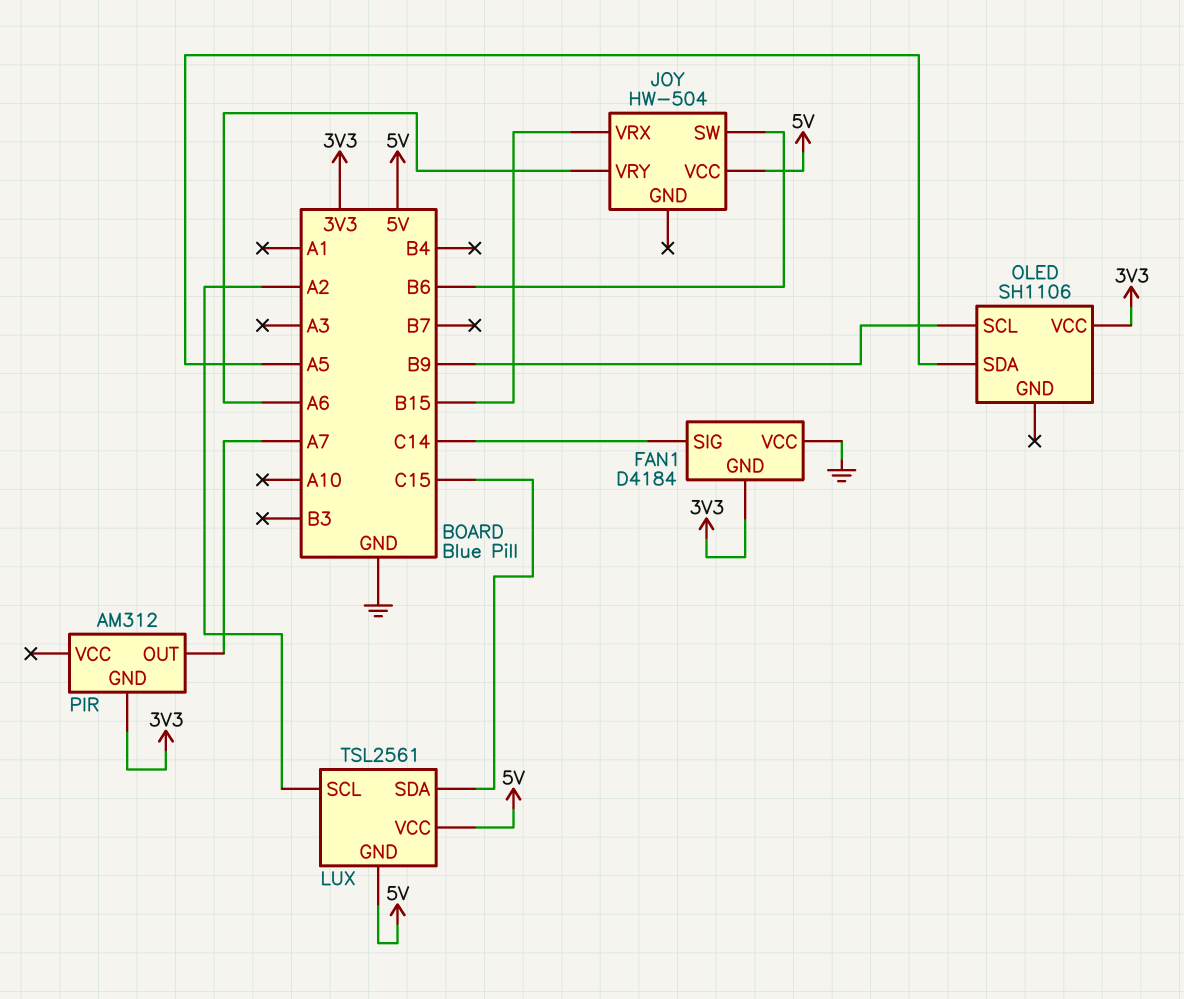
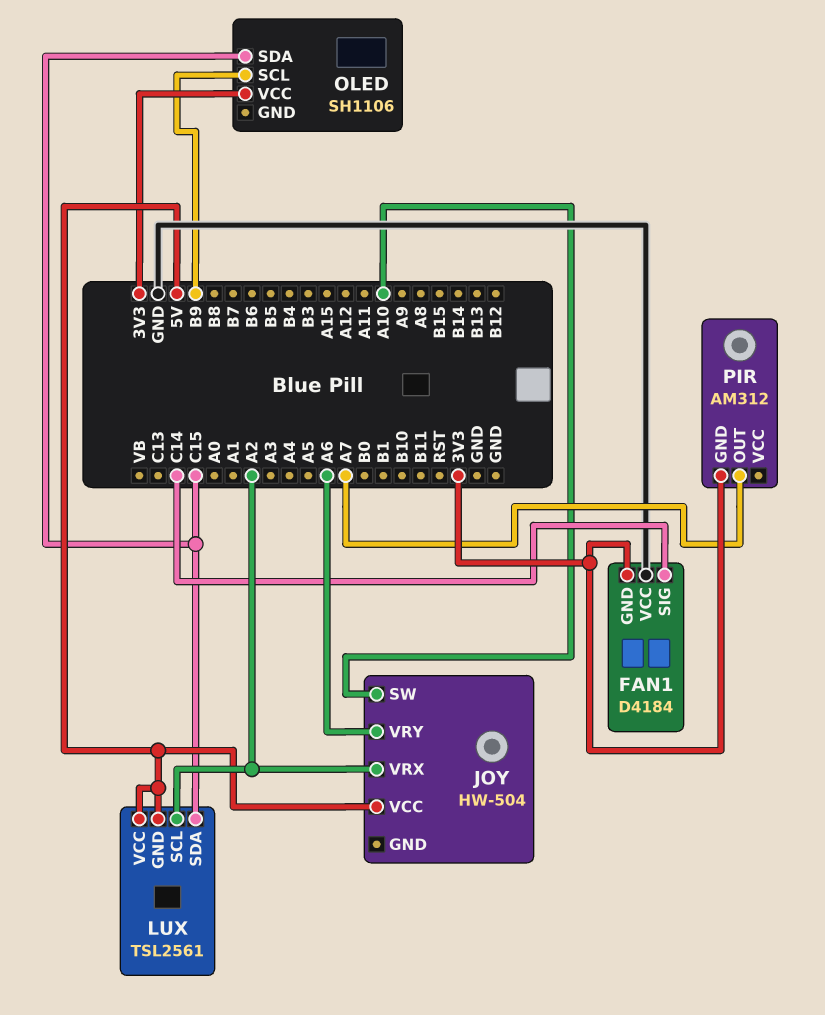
JOY pin SW: B6 -> A10
JOY pin VRX: B15 -> A2
OLED pin SDA: A5 -> C15

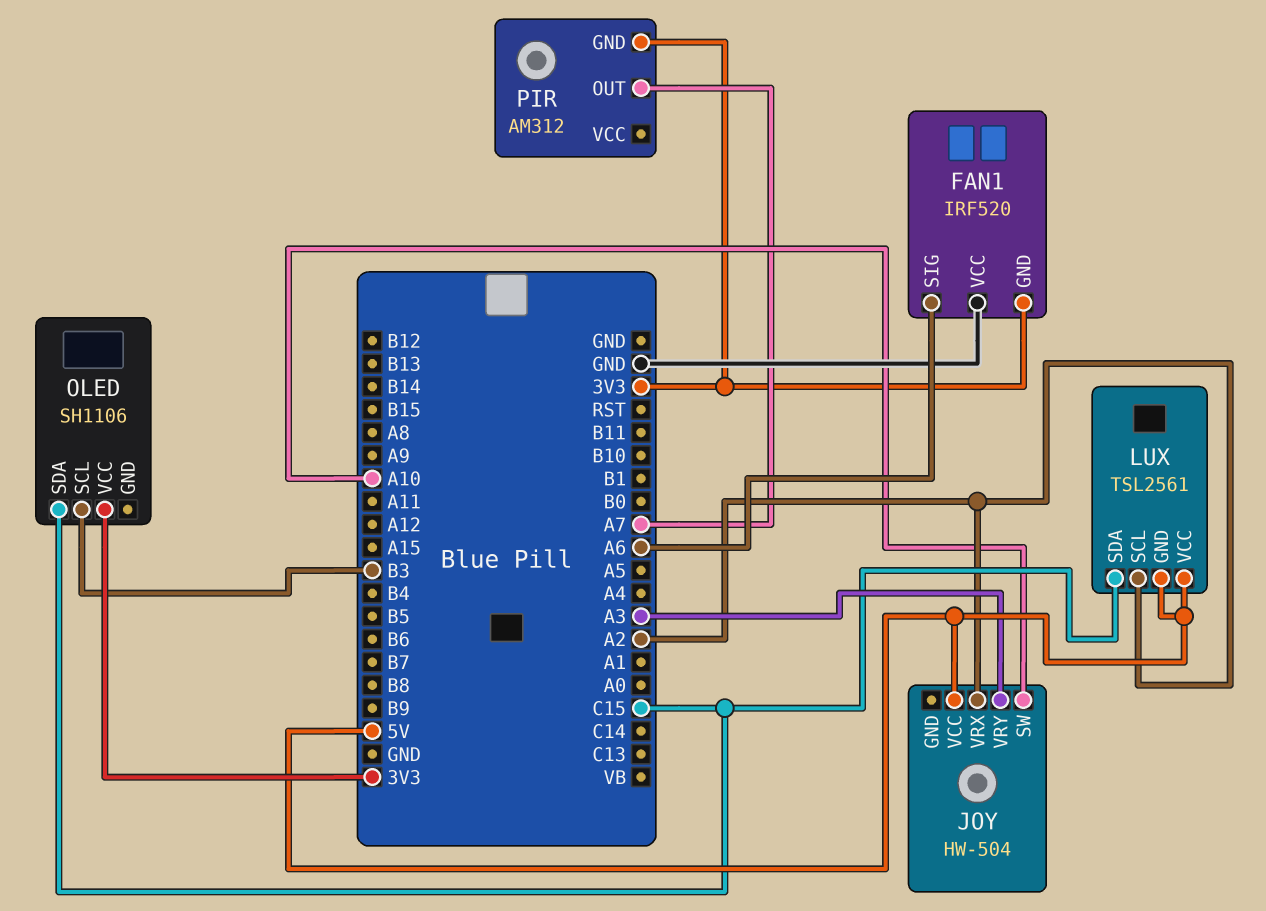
FAN1: D4184 -> IRF520
FAN1 pin SIG: C14 -> A6
JOY pin VRY: A6 -> A3
OLED pin SCL: B9 -> B3

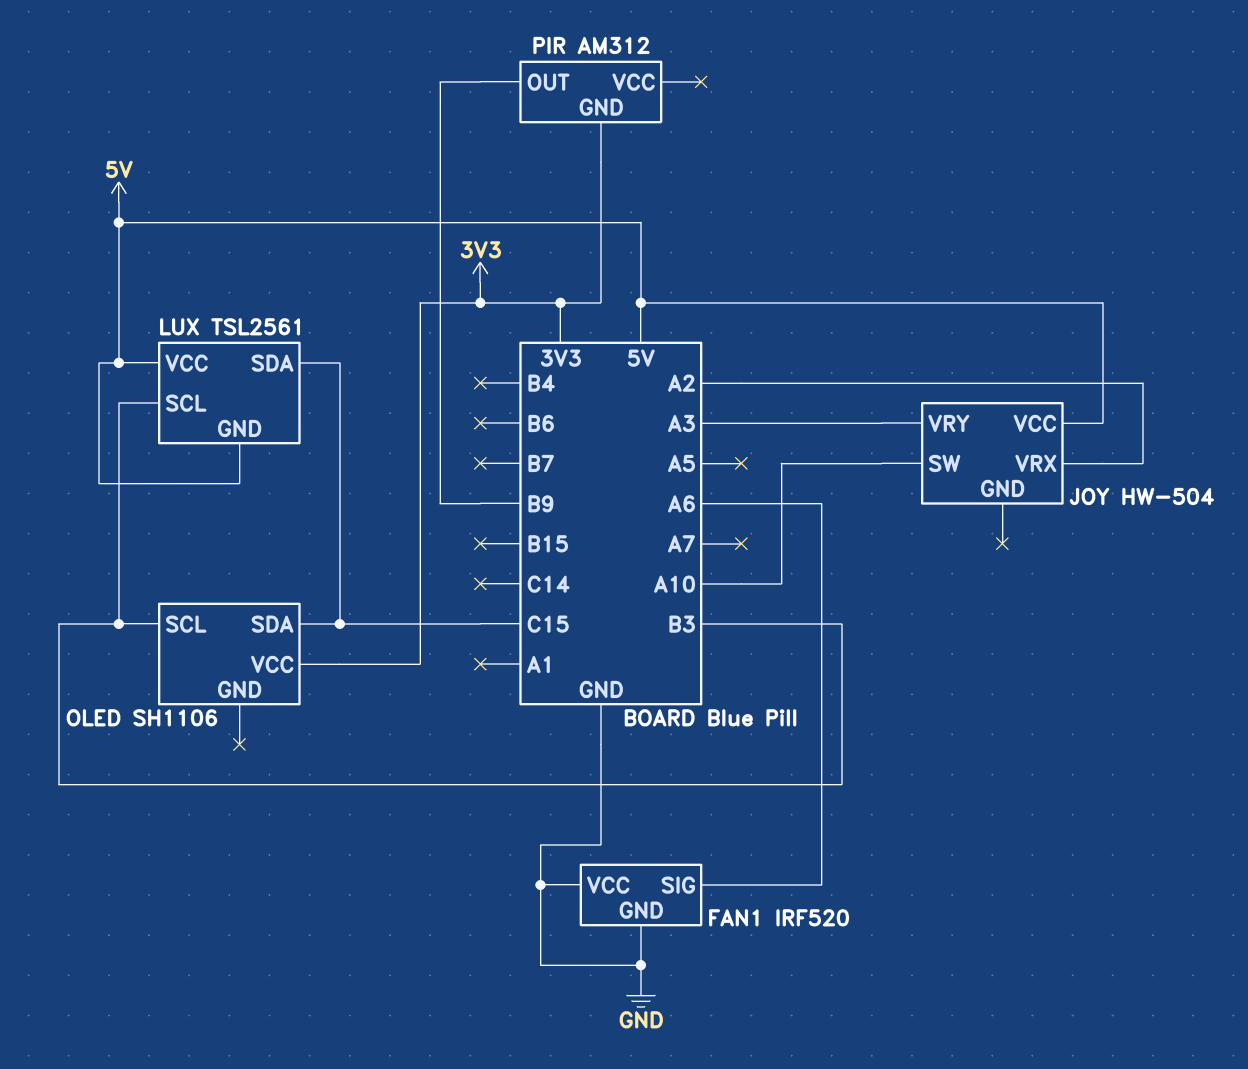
FAN1 pin GND: 3V3 -> GND
LUX pin SCL: A2 -> B3
PIR pin OUT: A7 -> B9

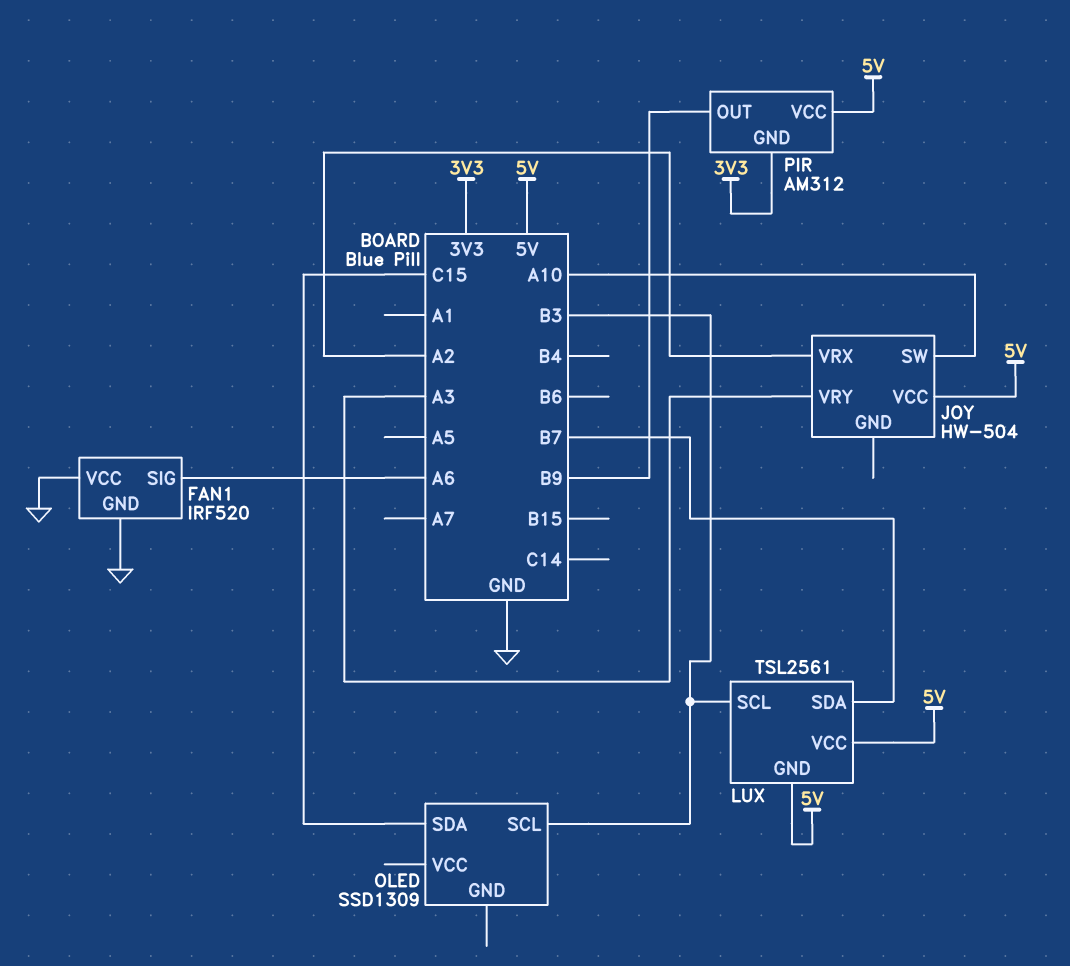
LUX pin SDA: C15 -> B7
OLED: SH1106 -> SSD1309
OLED pin VCC: 3V3 -> none
PIR pin VCC: none -> 5V

